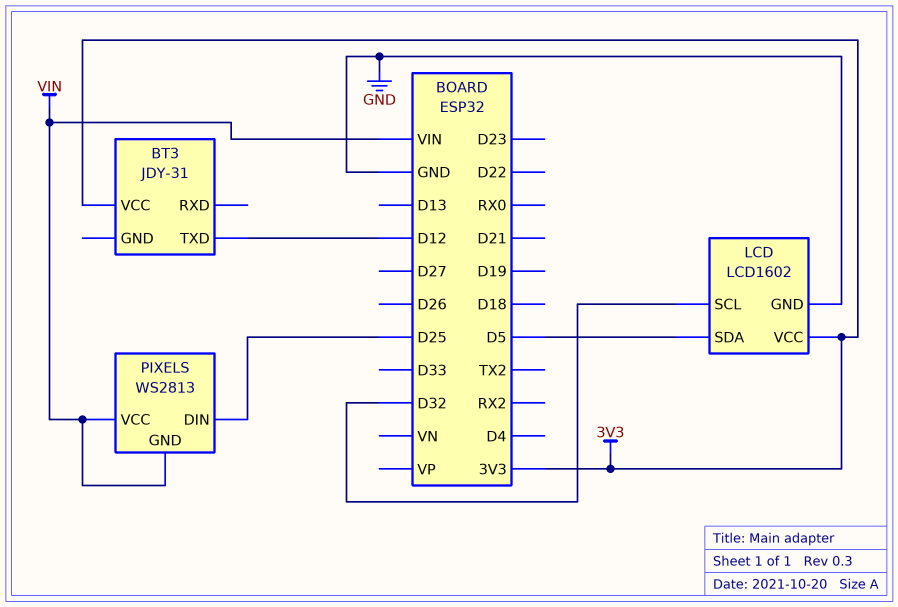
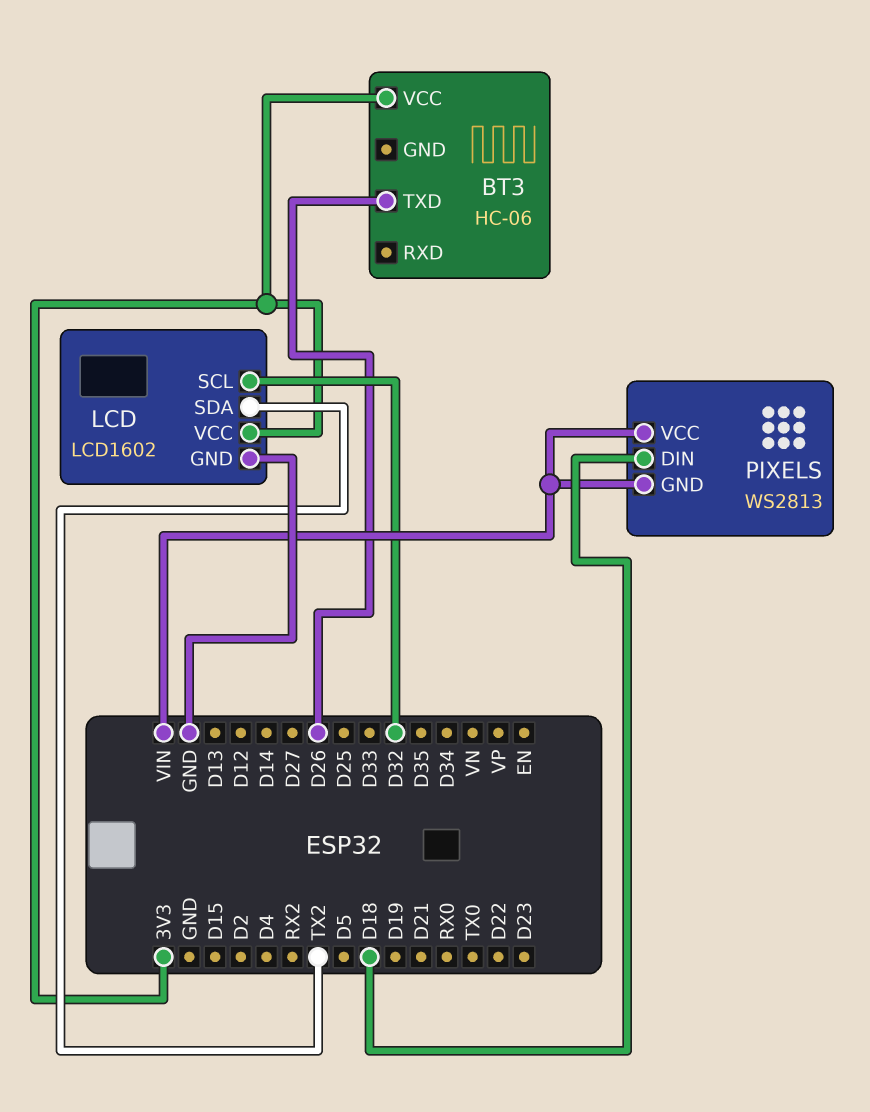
BT3: JDY-31 -> HC-06
BT3 pin TXD: D12 -> D26
LCD pin SDA: D5 -> TX2
PIXELS pin DIN: D25 -> D18

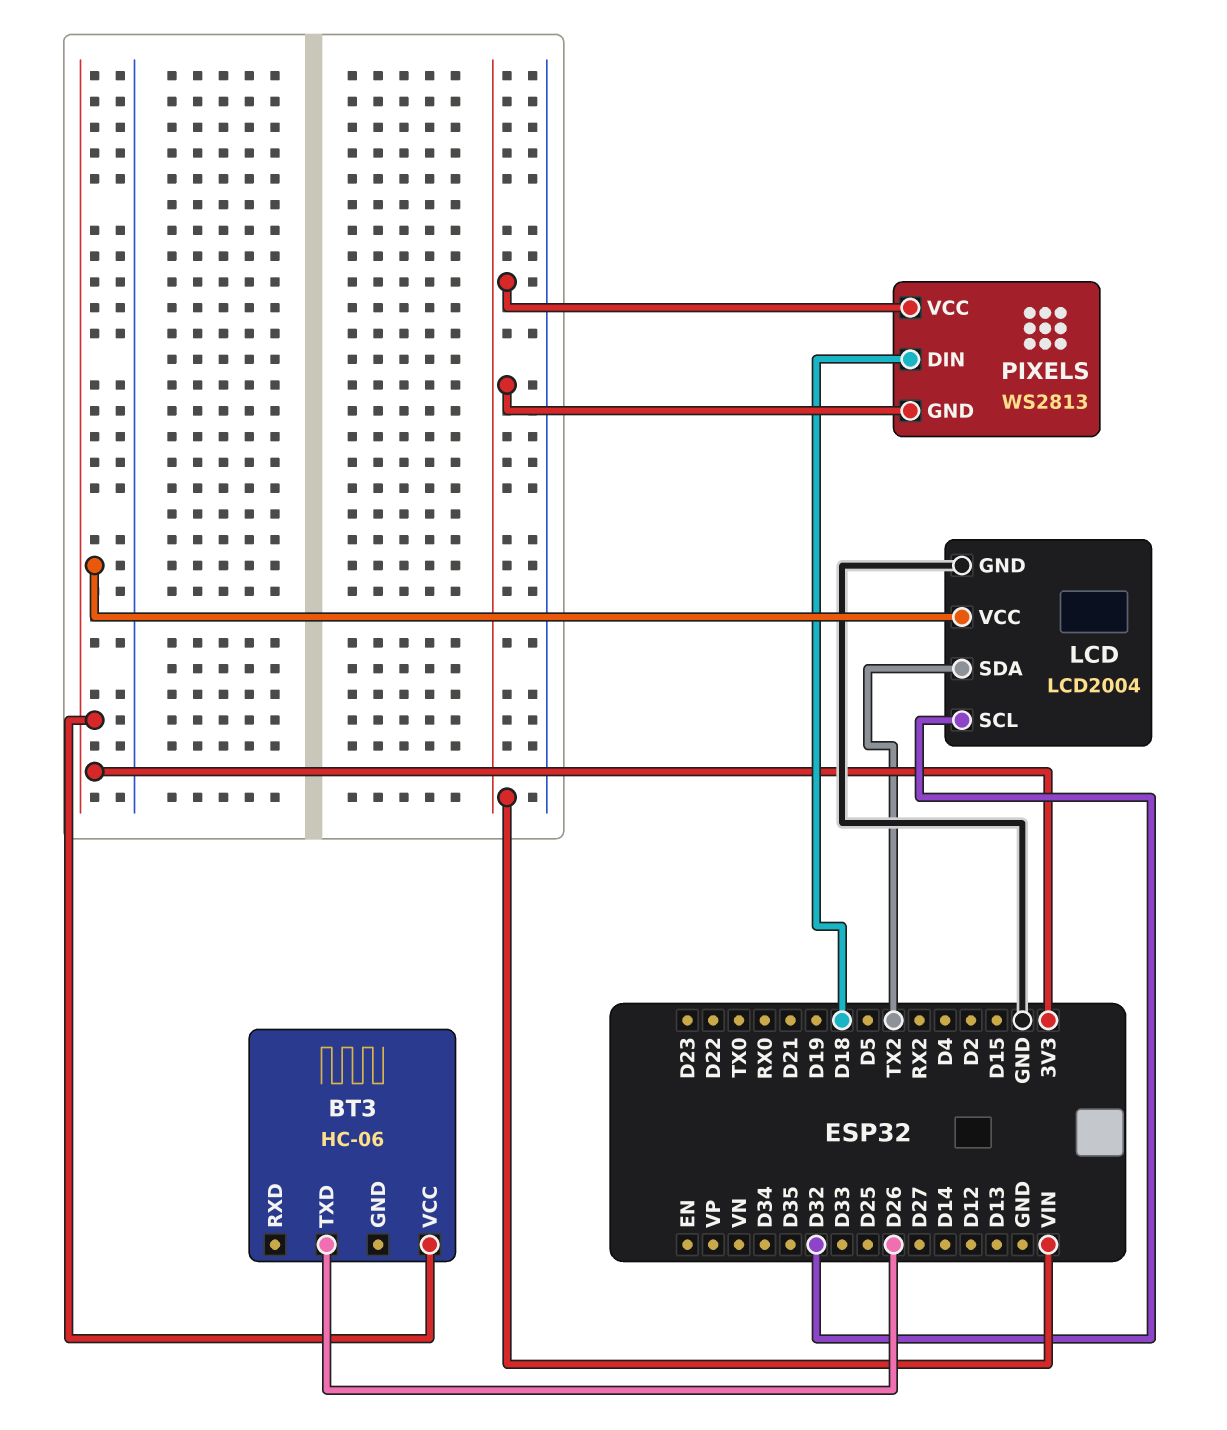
LCD: LCD1602 -> LCD2004

